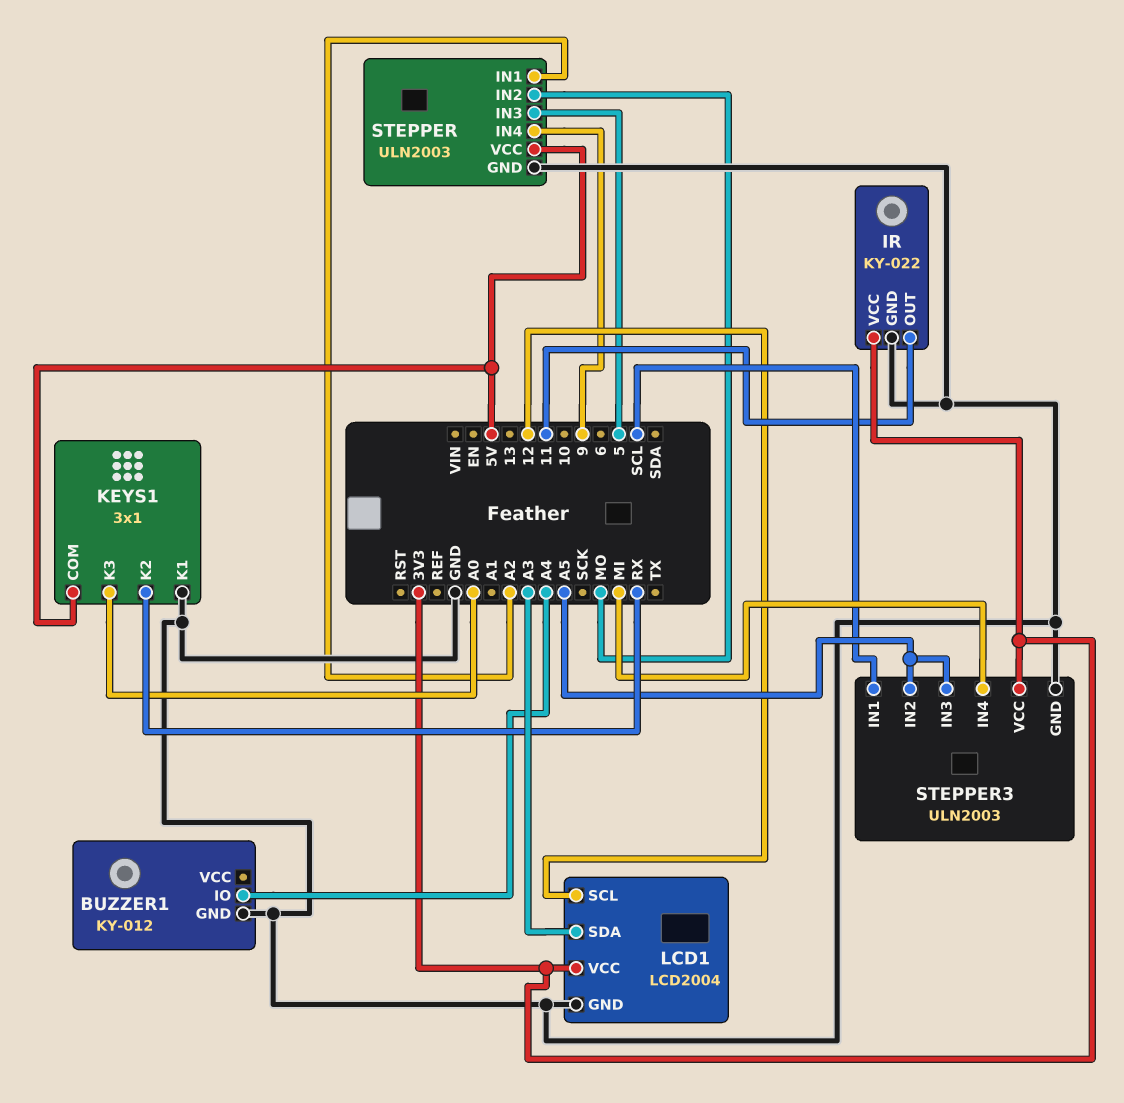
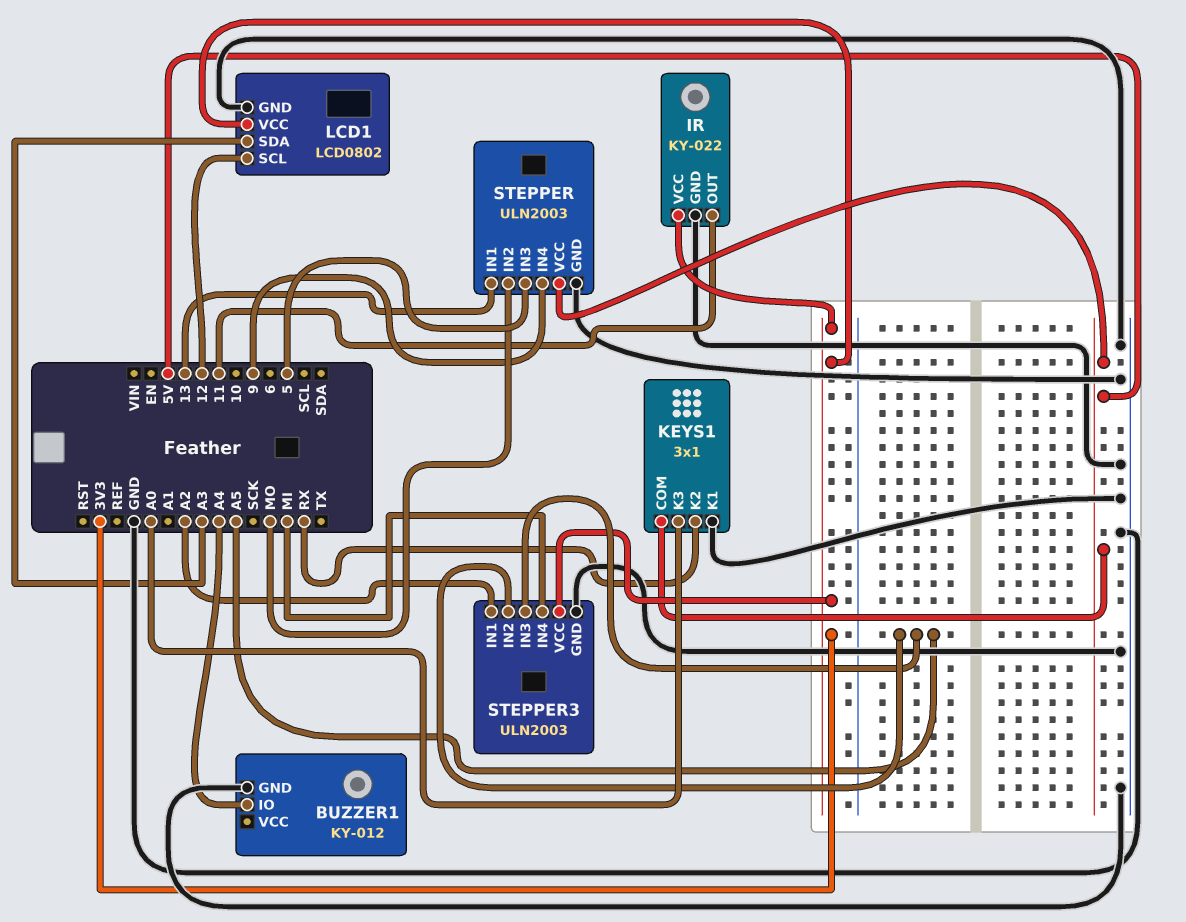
LCD1: LCD2004 -> LCD0802
STEPPER pin IN1: A2 -> 13
STEPPER3 pin IN1: SCL -> A2

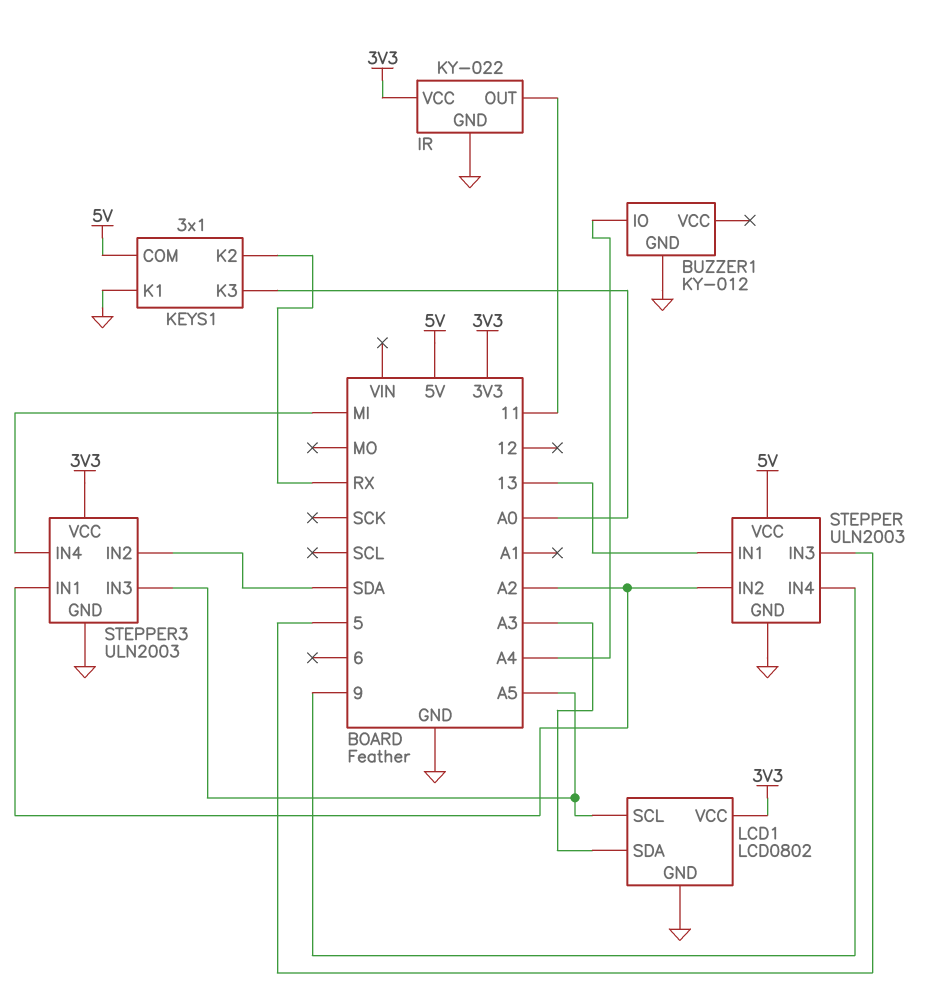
LCD1 pin SCL: 12 -> A5
STEPPER pin IN2: MO -> A2
STEPPER3 pin IN2: A5 -> SDA

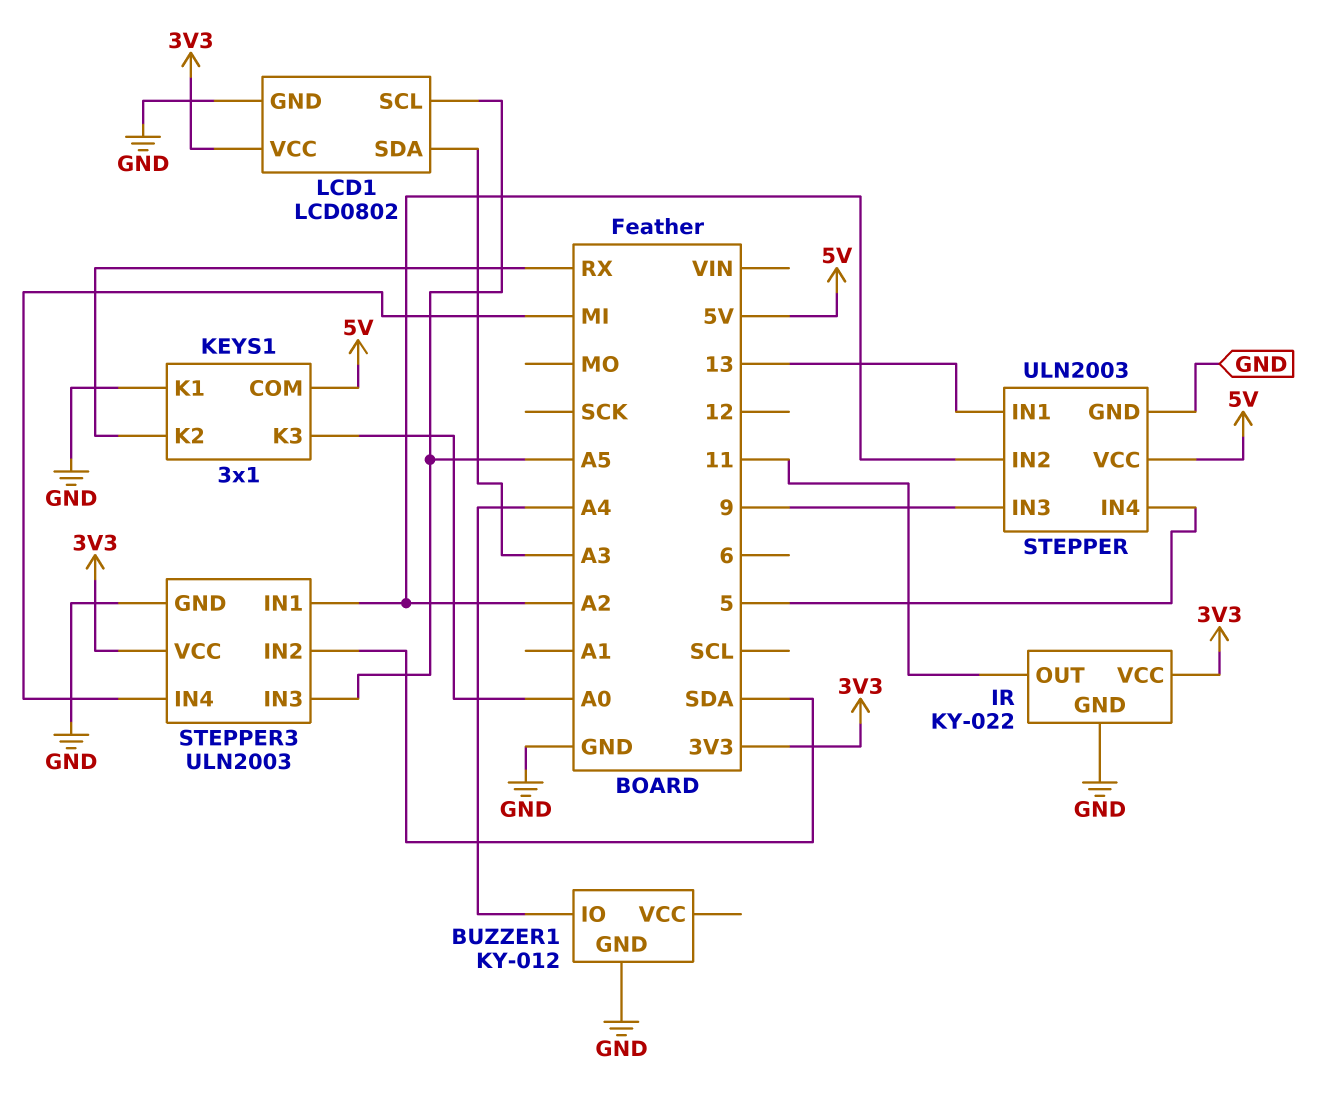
STEPPER pin IN3: 5 -> 9
STEPPER pin IN4: 9 -> 5

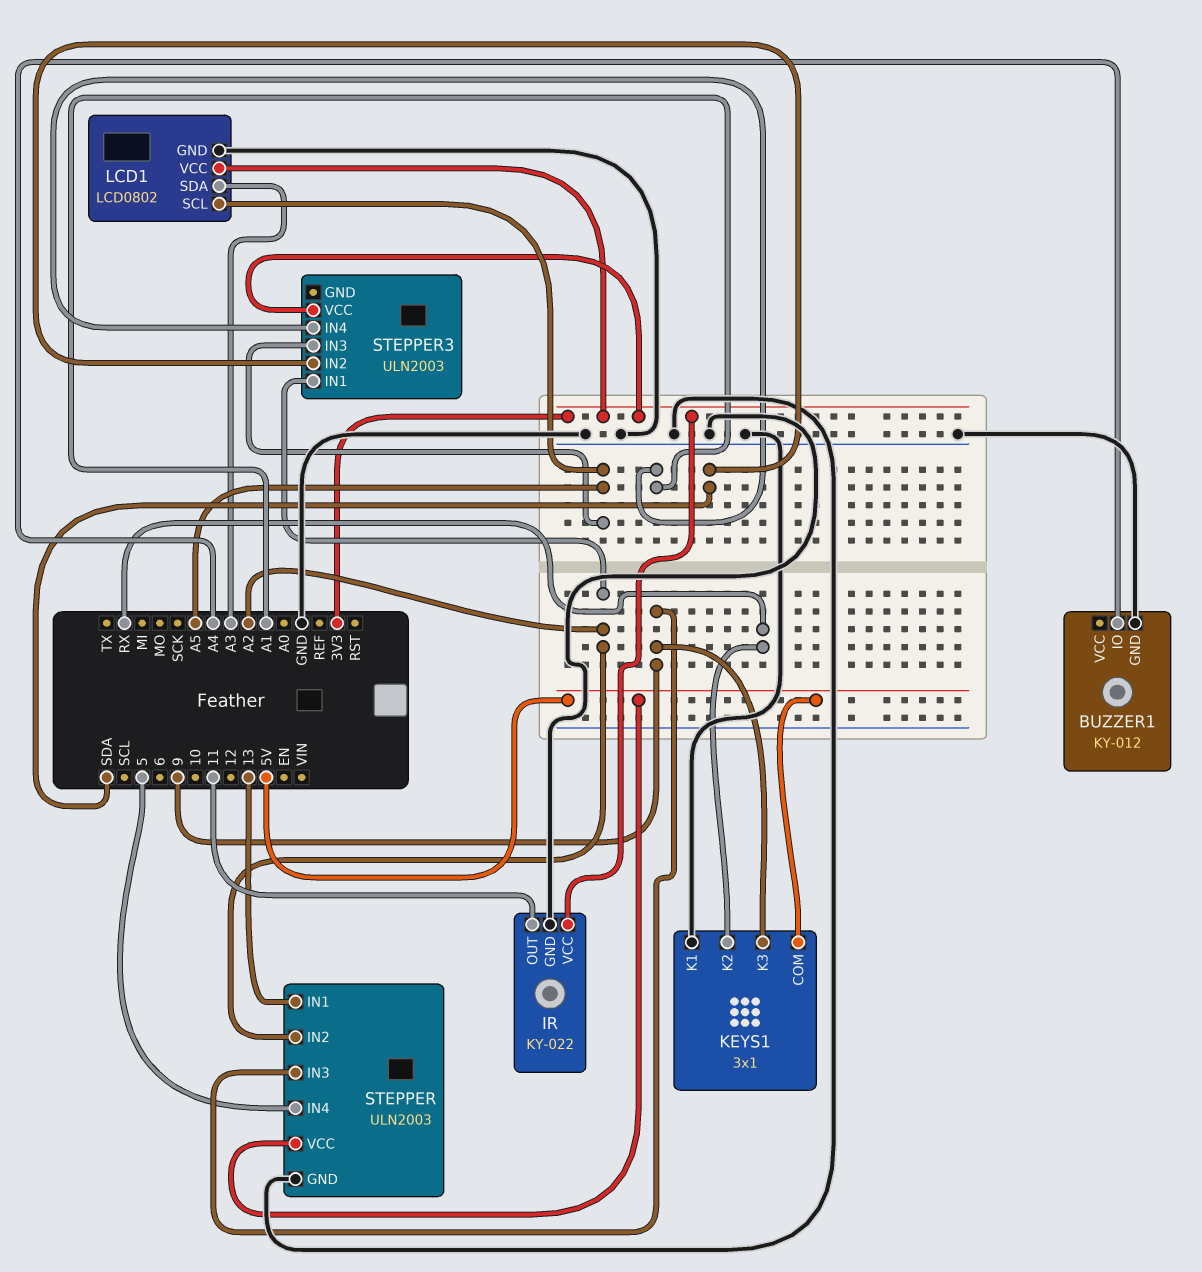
KEYS1 pin K3: A0 -> 9
STEPPER3 pin GND: GND -> none
STEPPER3 pin IN4: MI -> A1

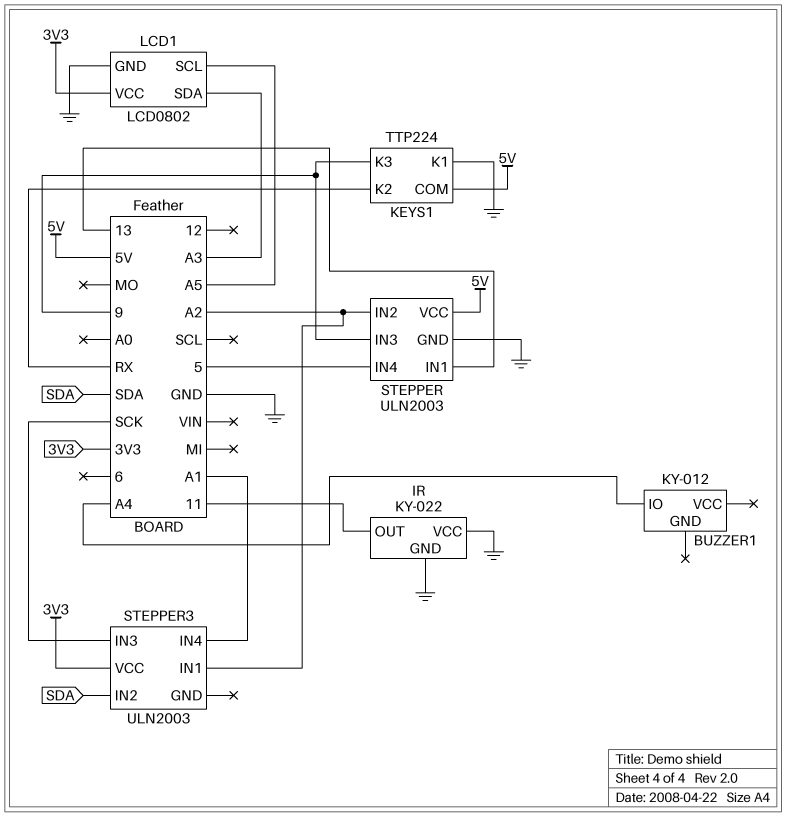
BUZZER1 pin GND: GND -> none
IR pin VCC: 3V3 -> GND
KEYS1: 3x1 -> TTP224
STEPPER3 pin IN3: A5 -> SCK

